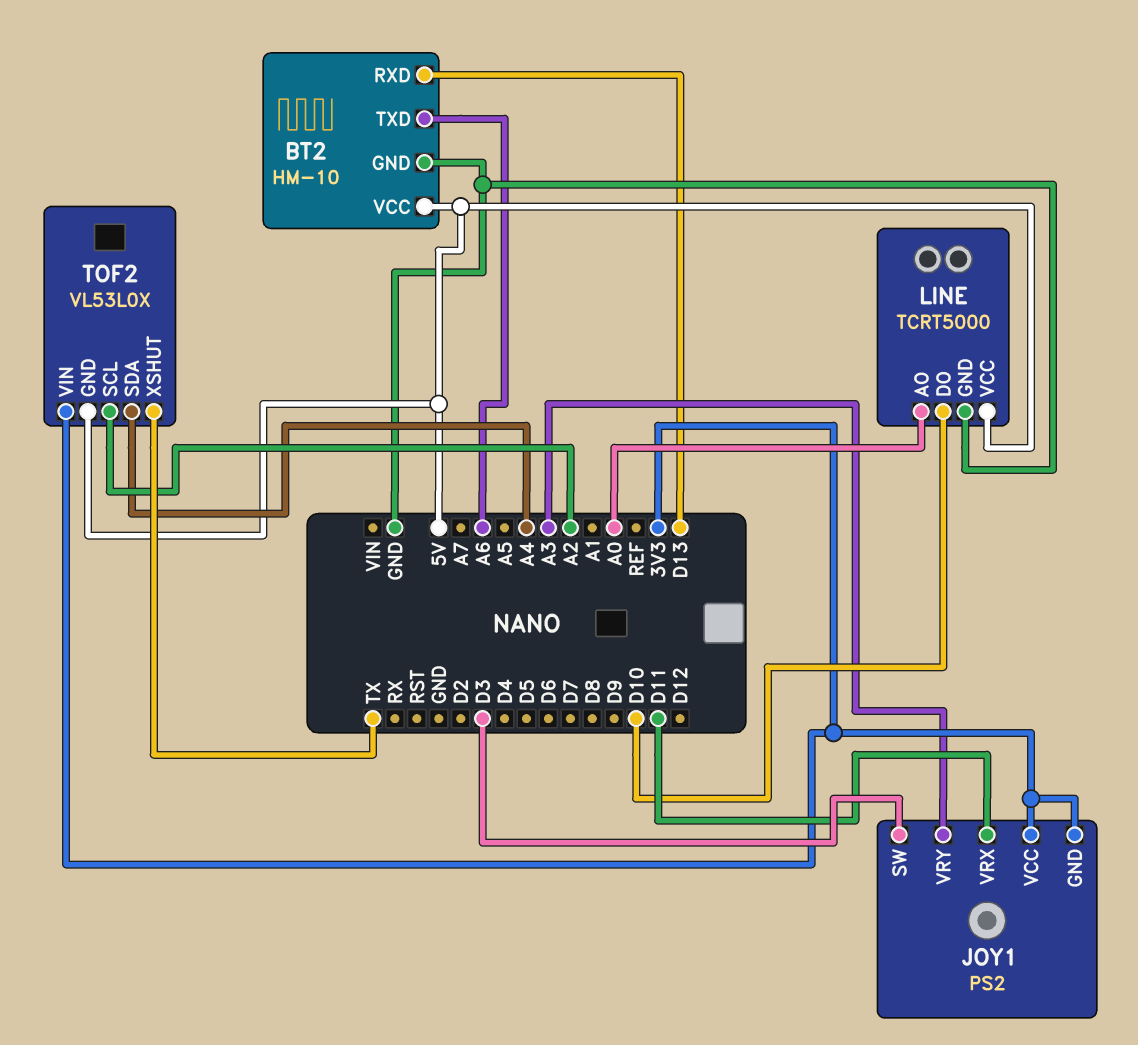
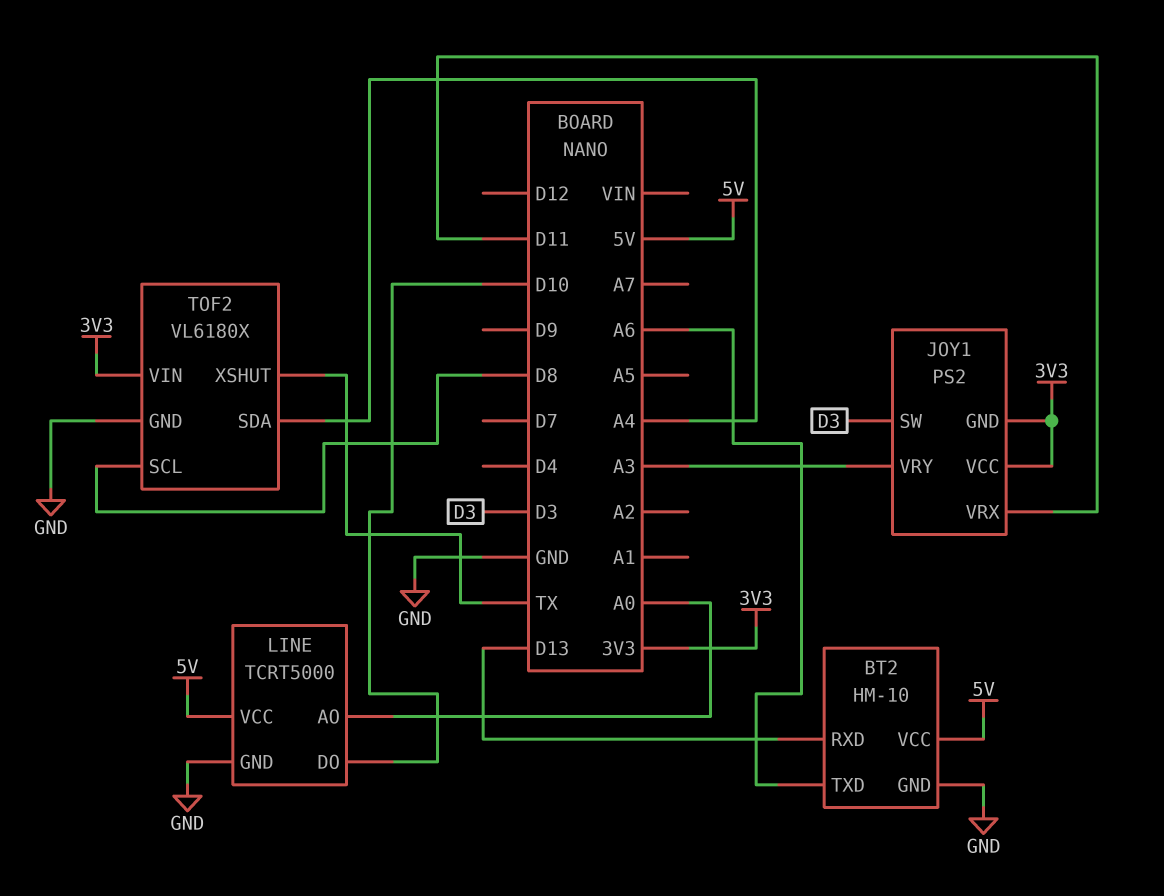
TOF2: VL53L0X -> VL6180X
TOF2 pin GND: 5V -> GND
TOF2 pin SCL: A2 -> D8

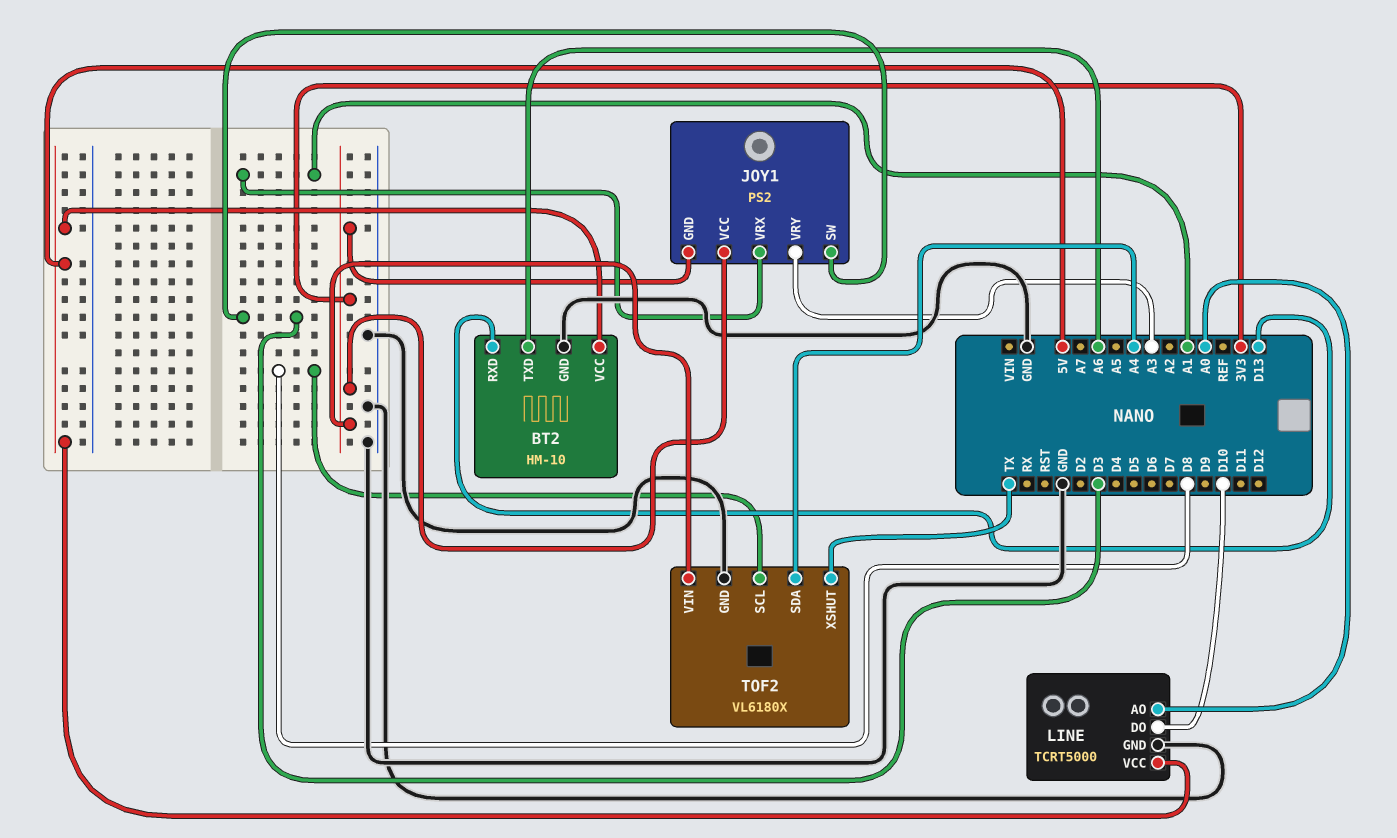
JOY1 pin VRX: D11 -> A1

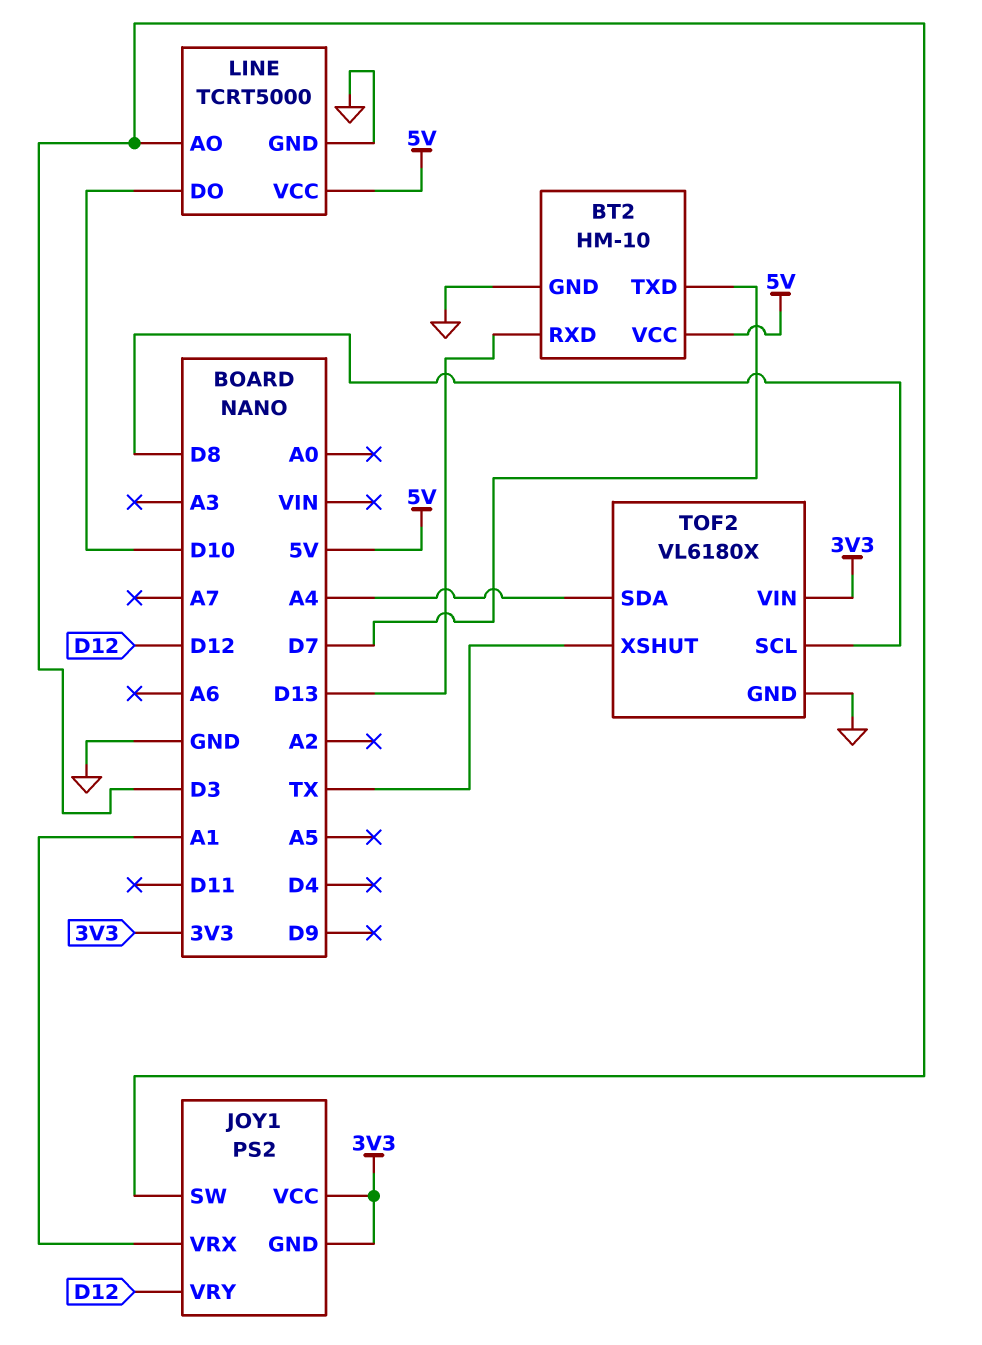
BT2 pin TXD: A6 -> D7
JOY1 pin VRY: A3 -> D12
LINE pin AO: A0 -> D3

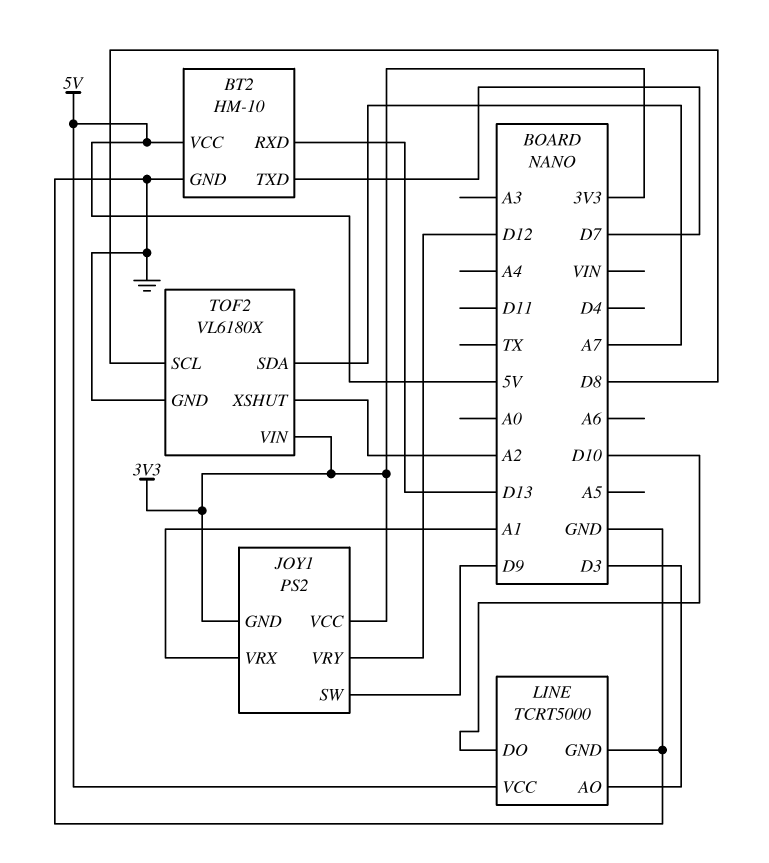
JOY1 pin SW: D3 -> D9
TOF2 pin SDA: A4 -> A7
TOF2 pin XSHUT: TX -> A2

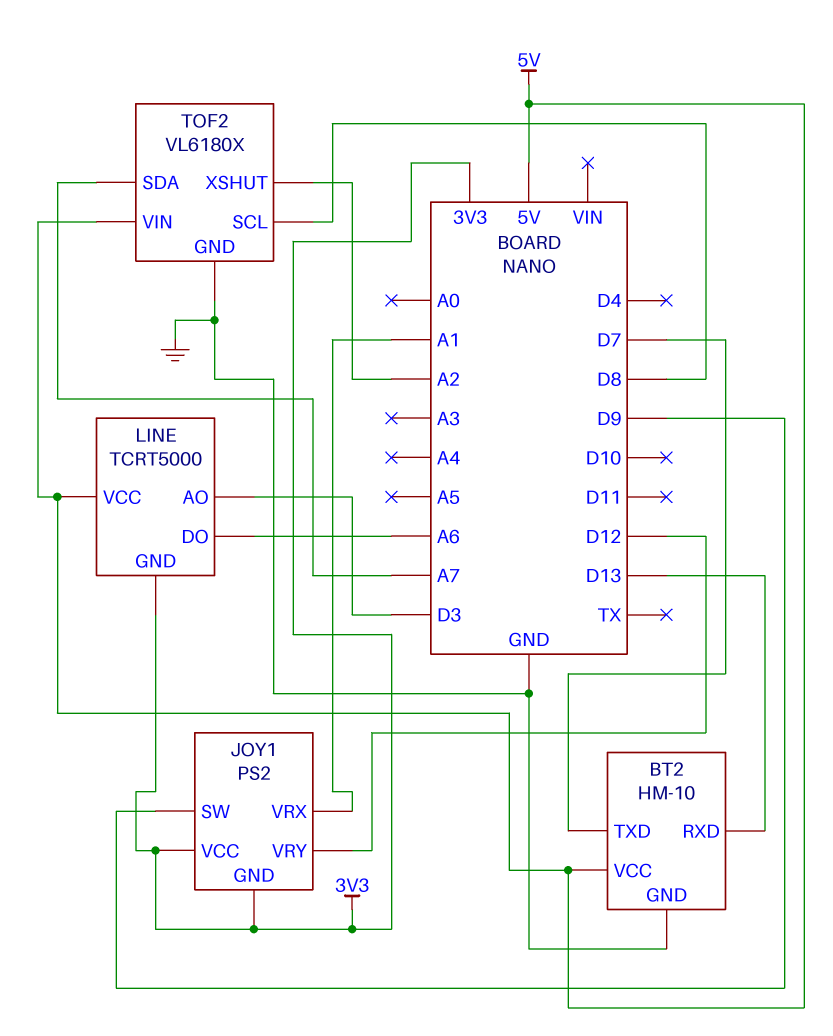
LINE pin DO: D10 -> A6
LINE pin GND: GND -> 3V3
TOF2 pin VIN: 3V3 -> 5V

